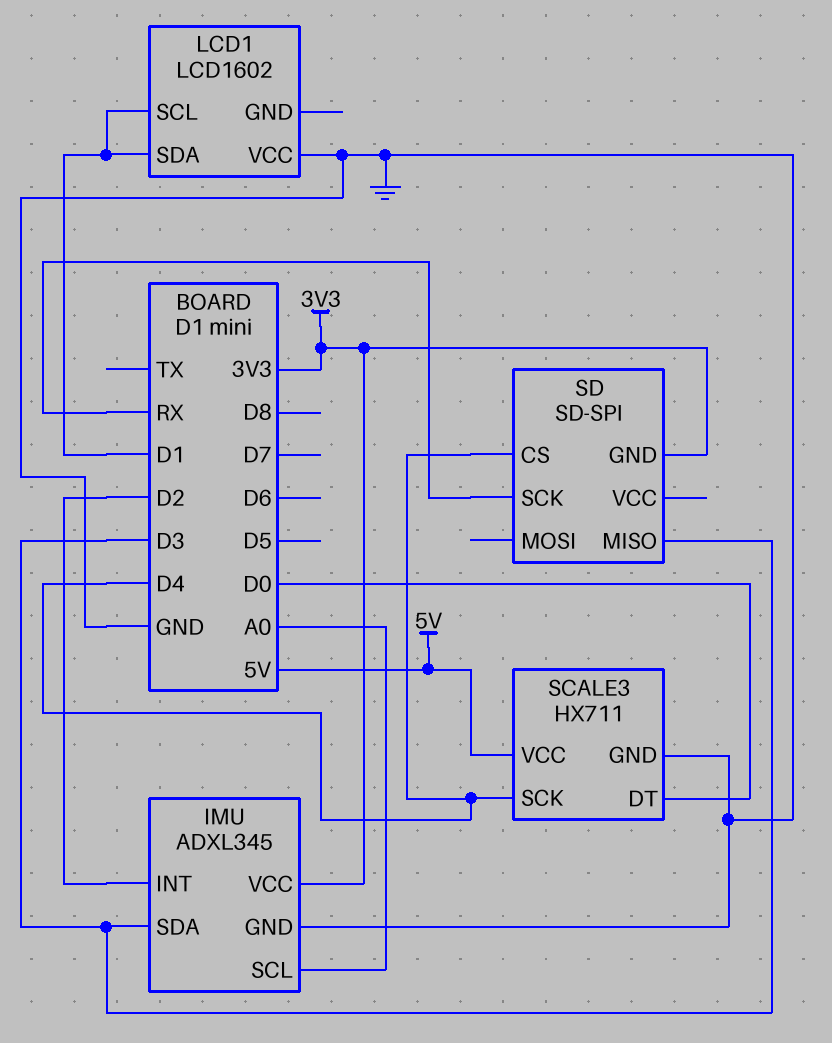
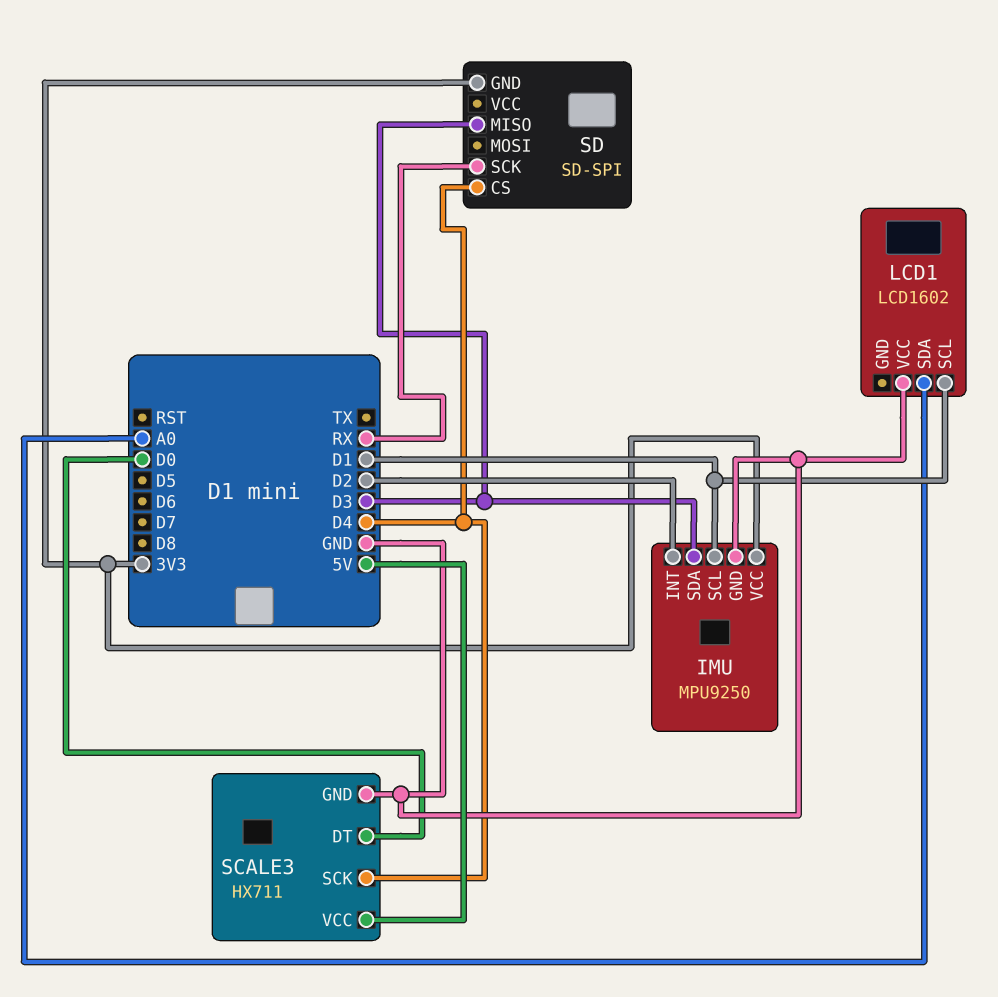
IMU: ADXL345 -> MPU9250
IMU pin SCL: A0 -> D1
LCD1 pin SDA: D1 -> A0

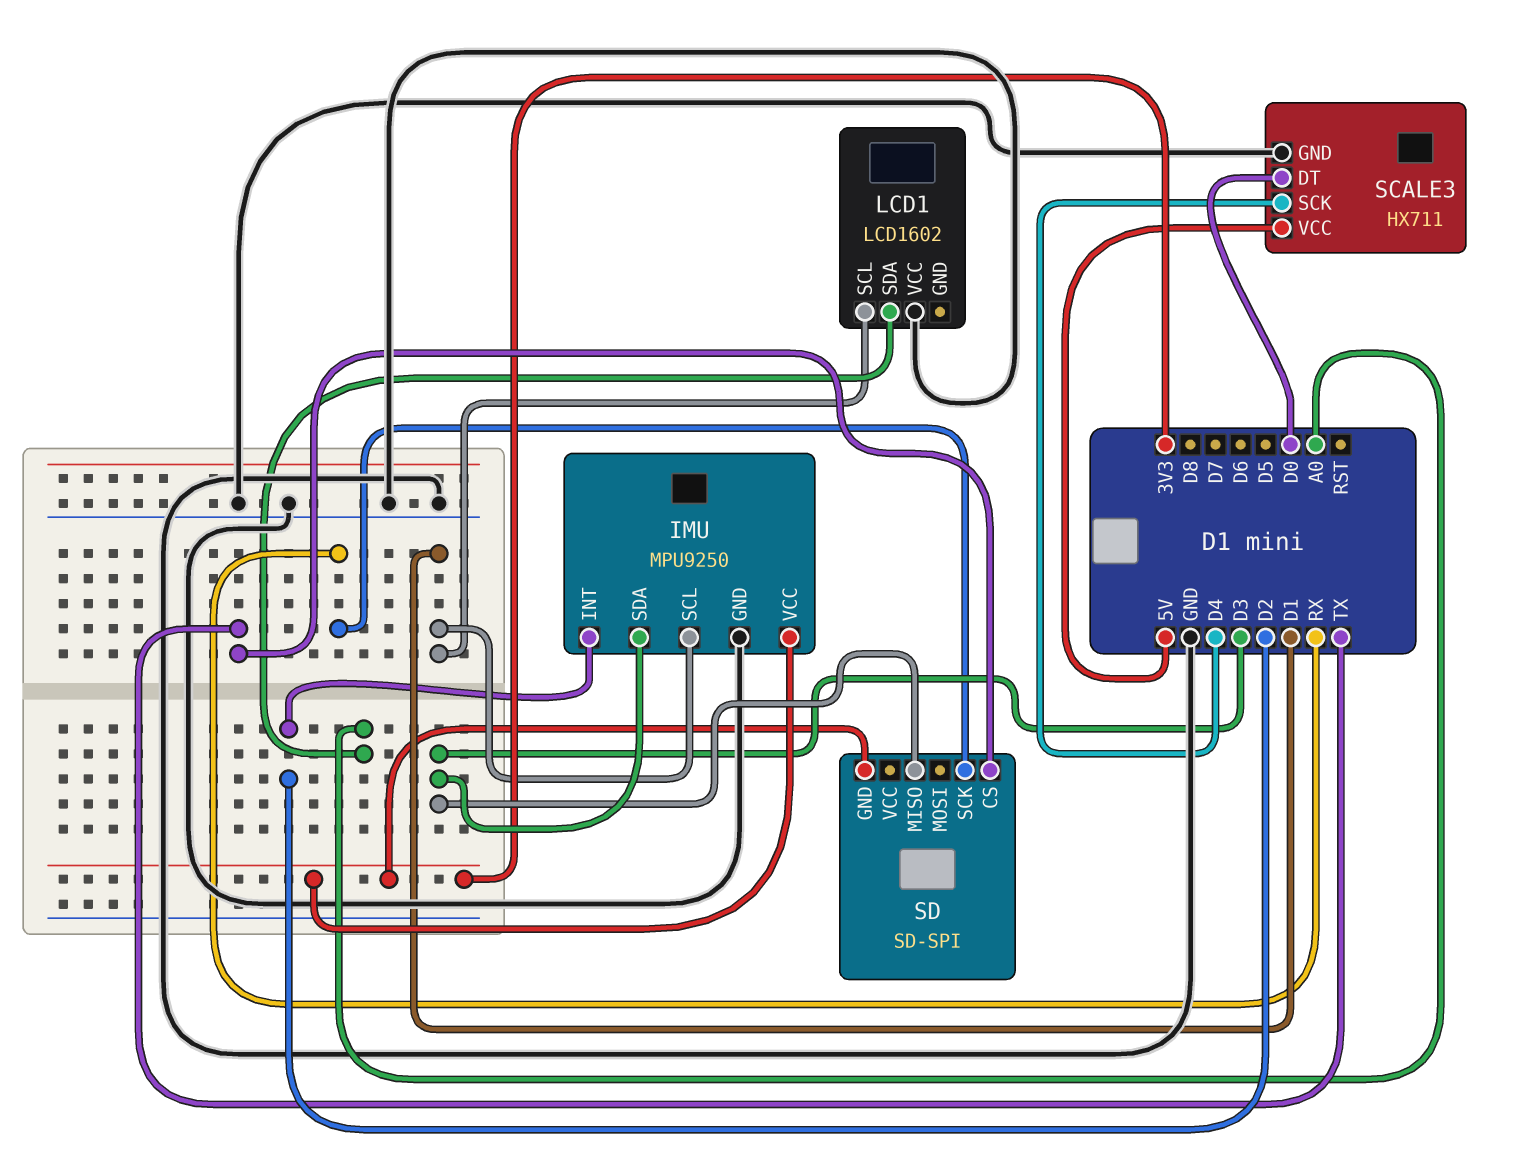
SD pin CS: D4 -> TX

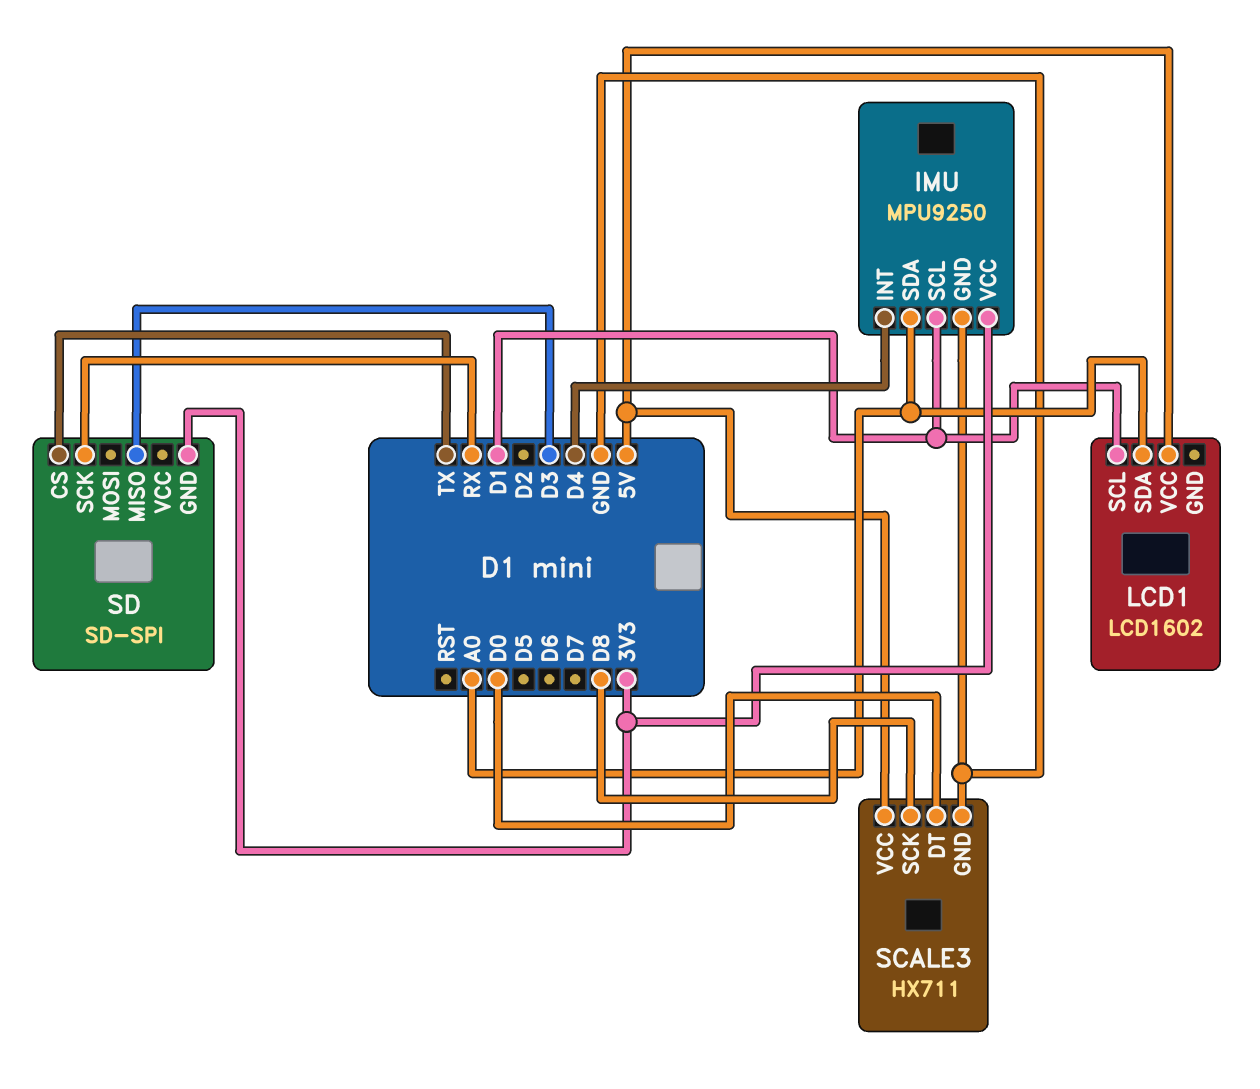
IMU pin INT: D2 -> D4
IMU pin SDA: D3 -> A0
LCD1 pin VCC: GND -> 5V
SCALE3 pin SCK: D4 -> D8

